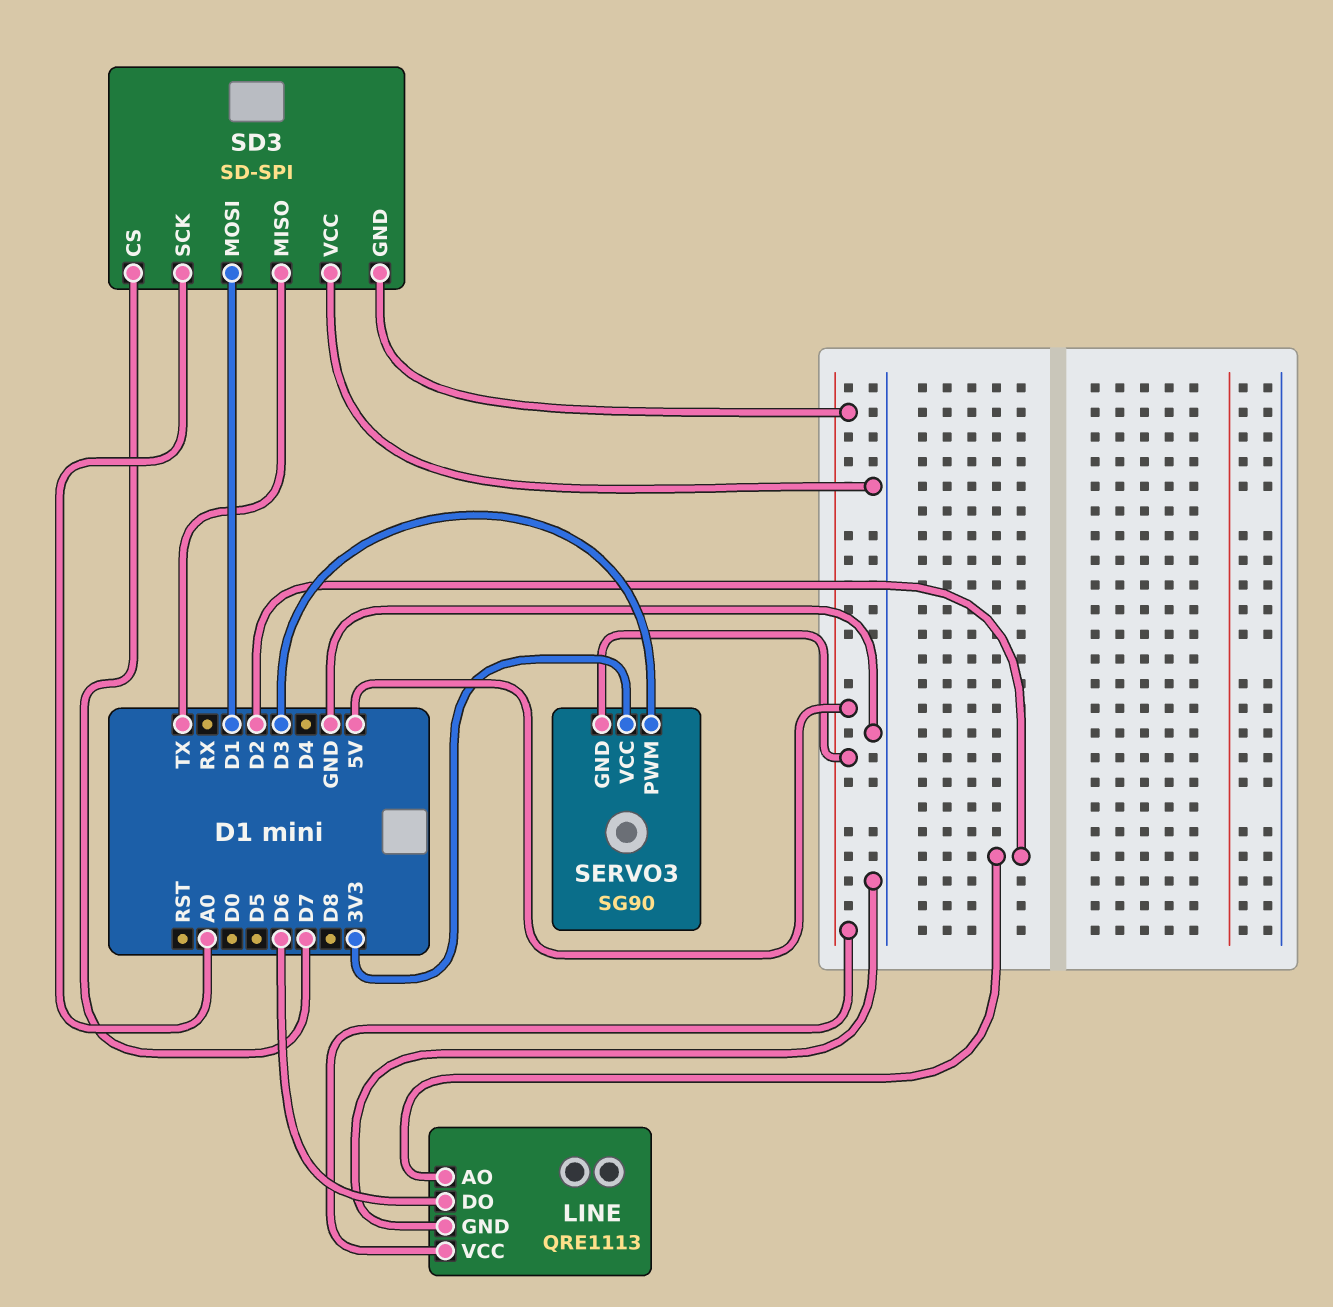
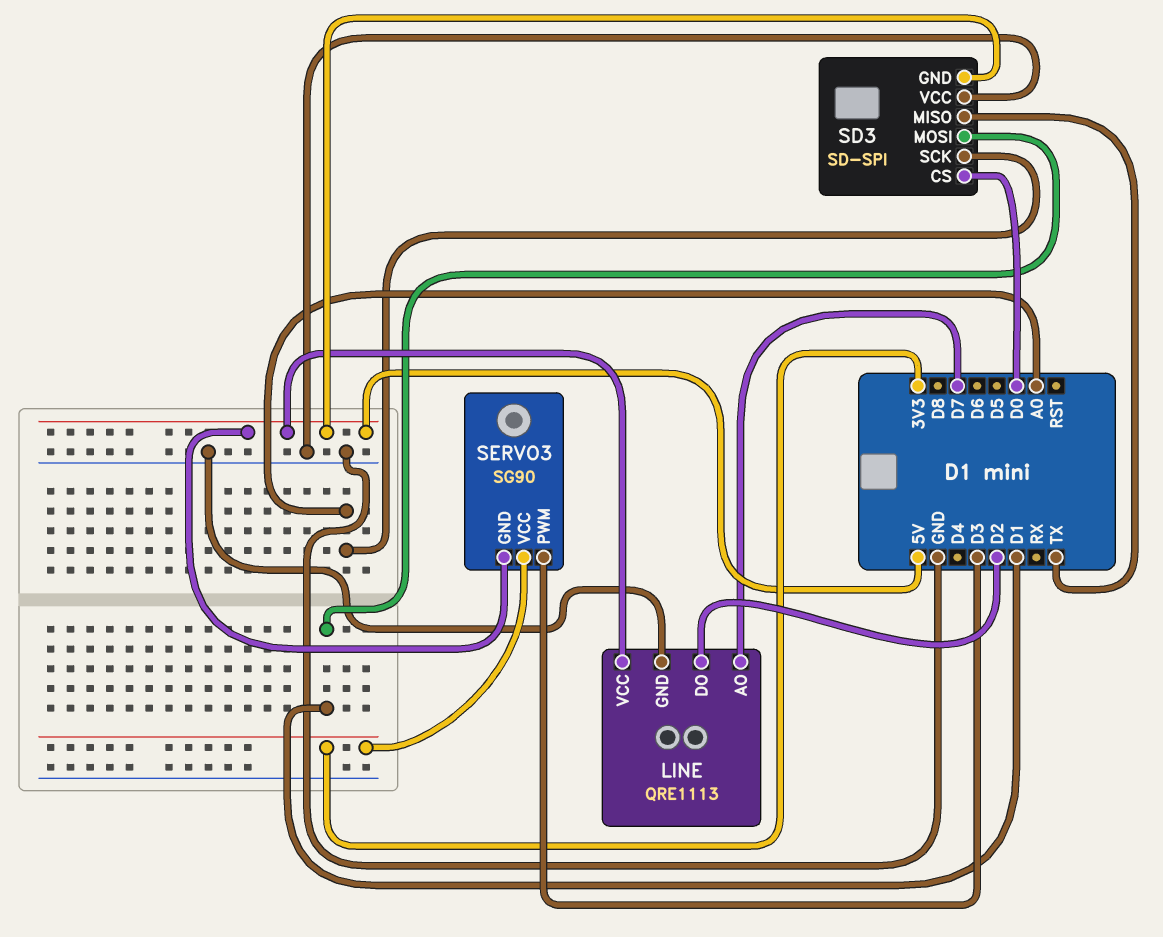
LINE pin AO: D2 -> D7
LINE pin DO: D6 -> D2
SD3 pin CS: D7 -> D0

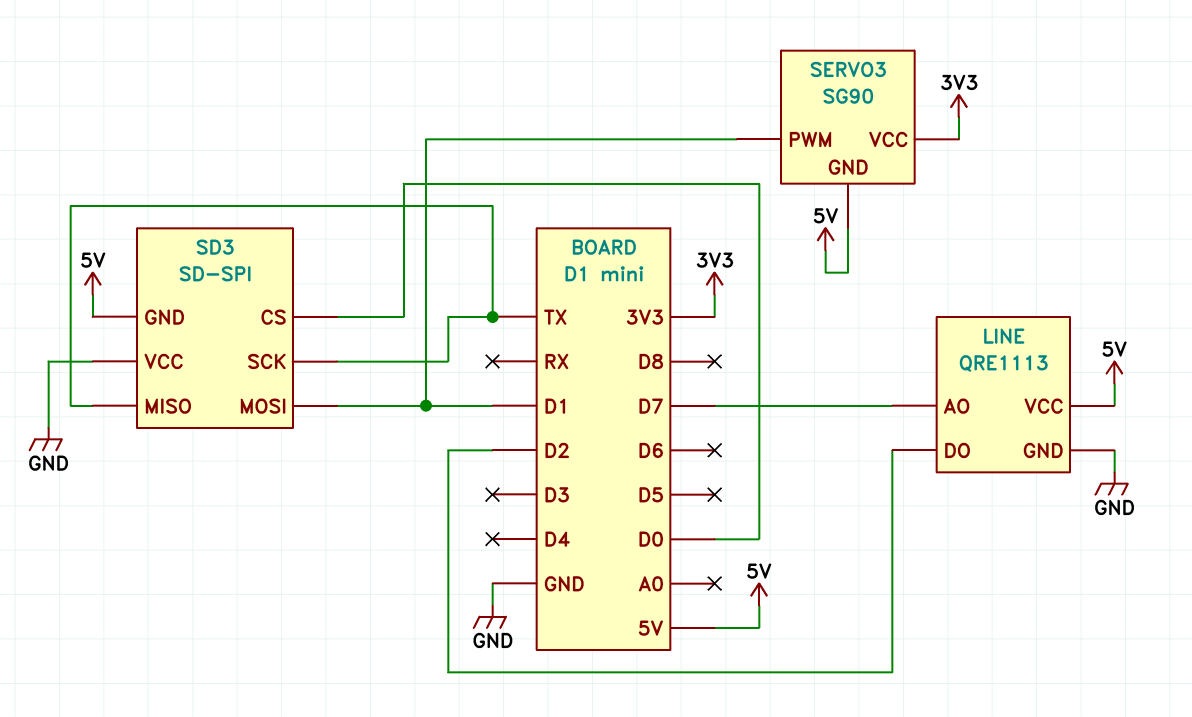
SD3 pin SCK: A0 -> TX
SERVO3 pin PWM: D3 -> D1

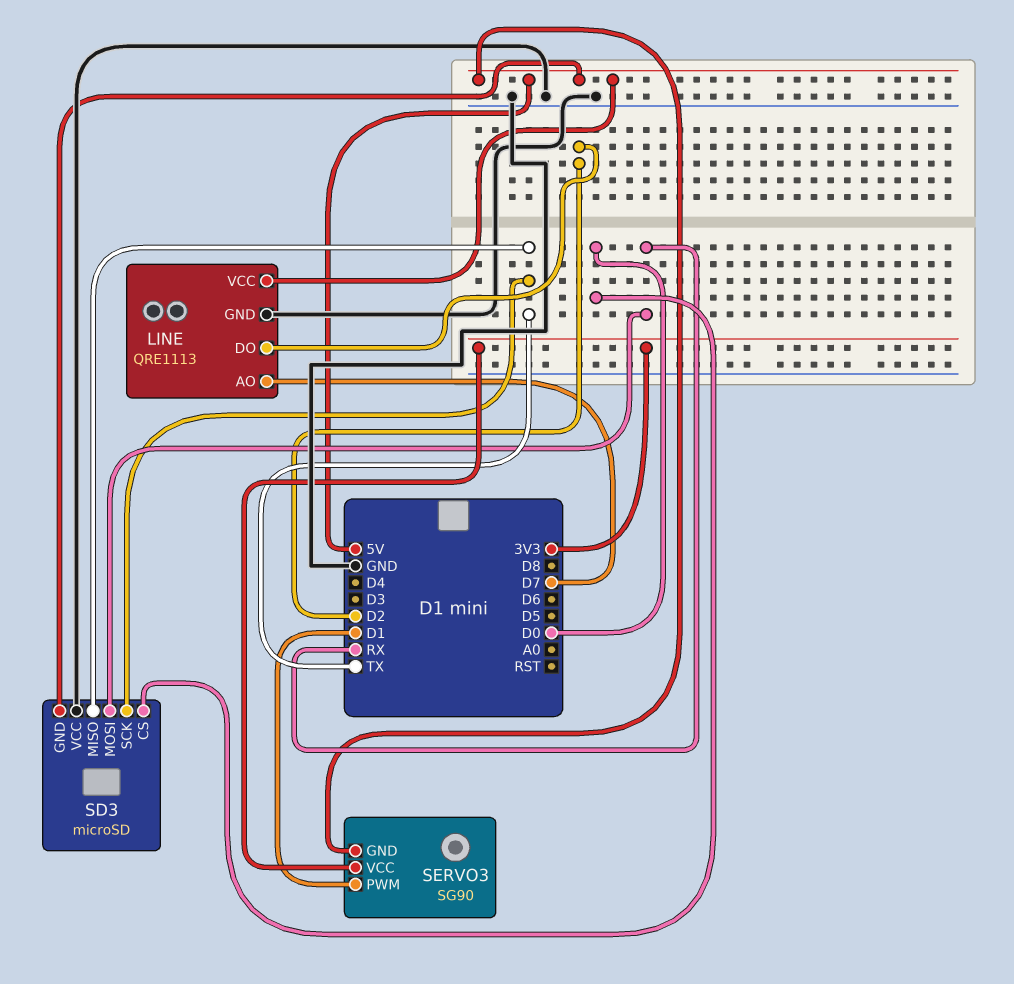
SD3: SD-SPI -> microSD
SD3 pin MOSI: D1 -> RX

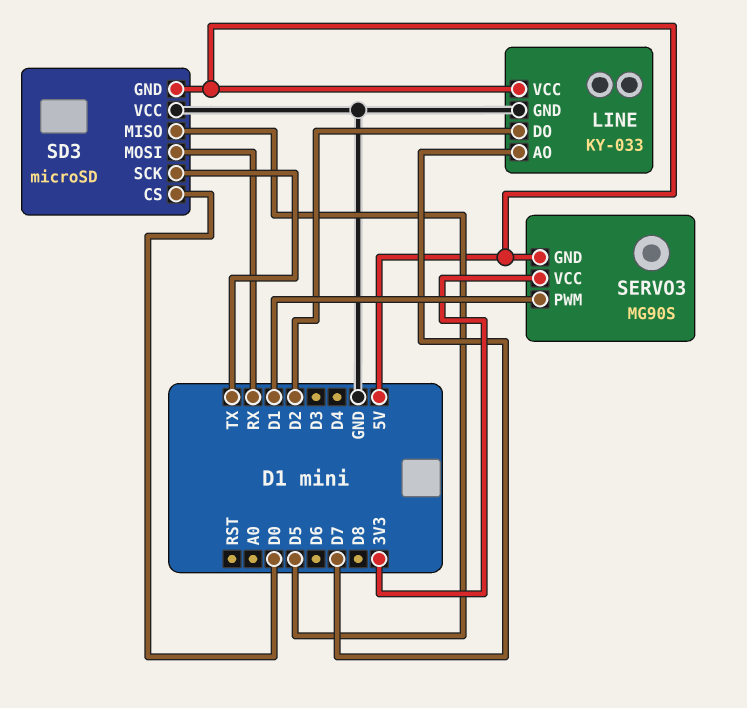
LINE: QRE1113 -> KY-033
SD3 pin MISO: TX -> D5
SERVO3: SG90 -> MG90S

